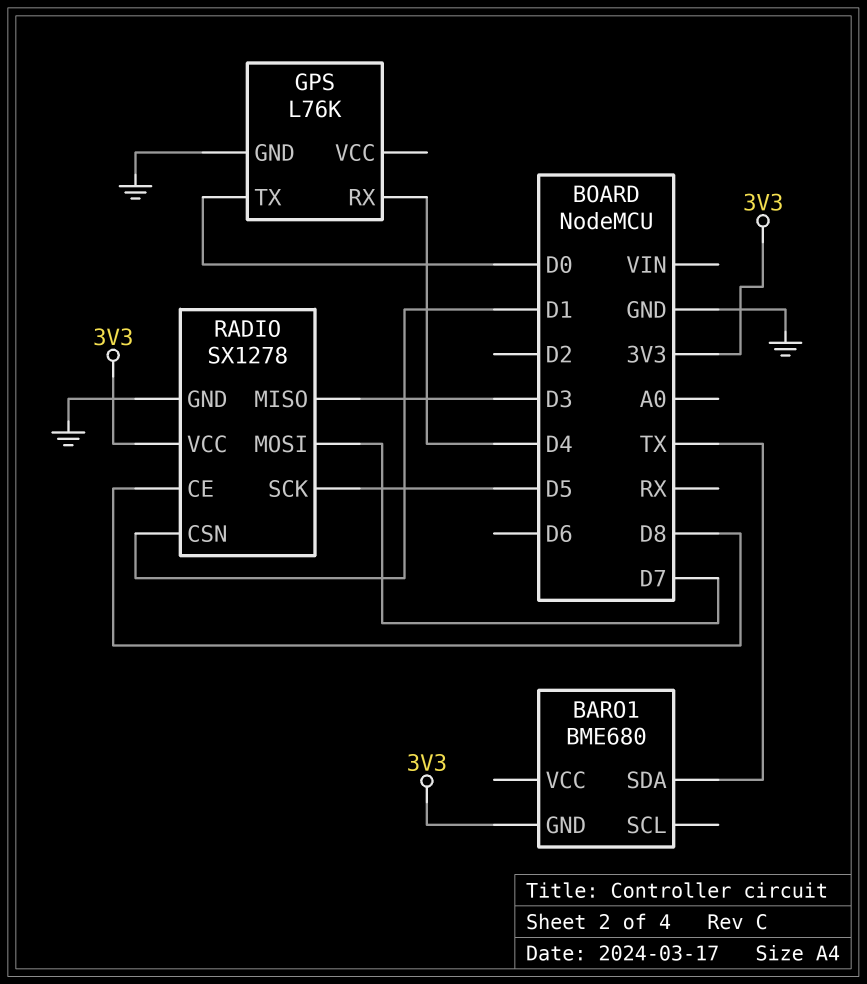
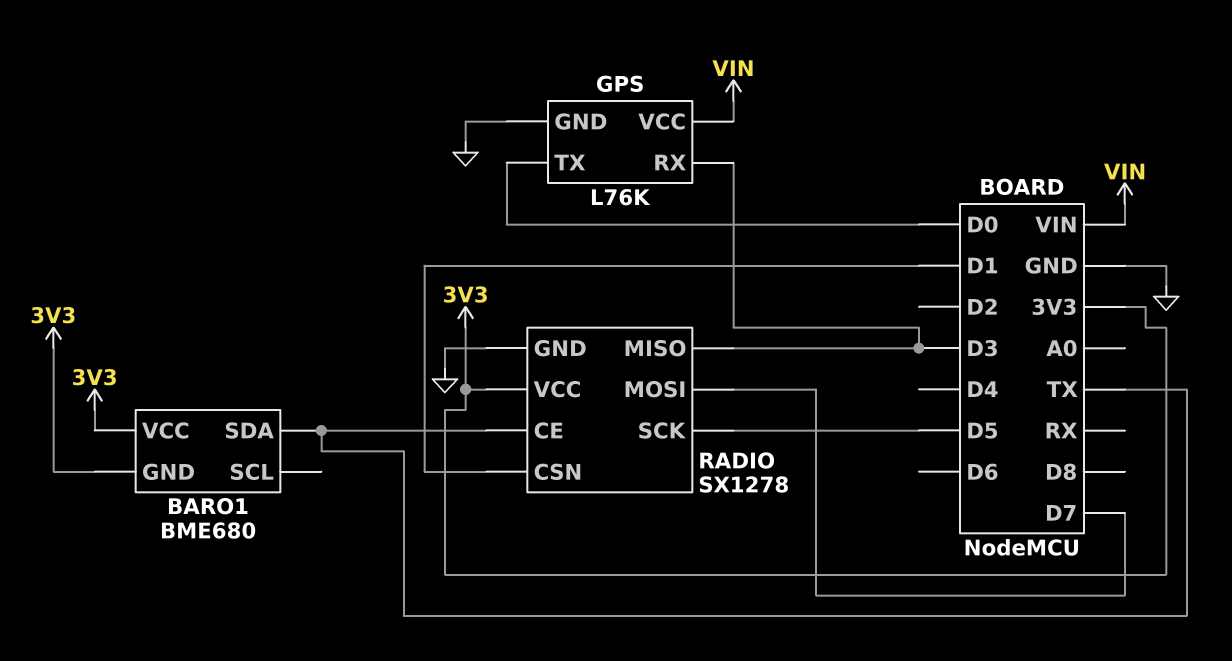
BARO1 pin VCC: none -> 3V3
GPS pin RX: D4 -> D3
GPS pin VCC: none -> VIN
RADIO pin CE: D8 -> TX

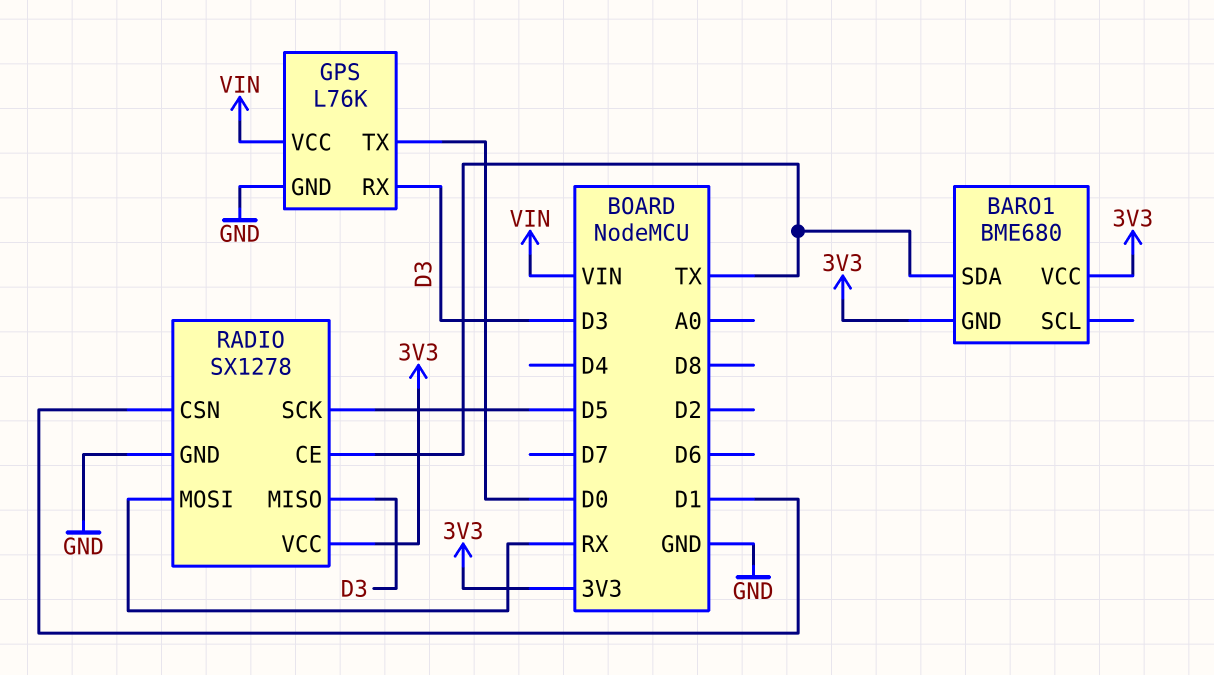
RADIO pin MOSI: D7 -> RX

